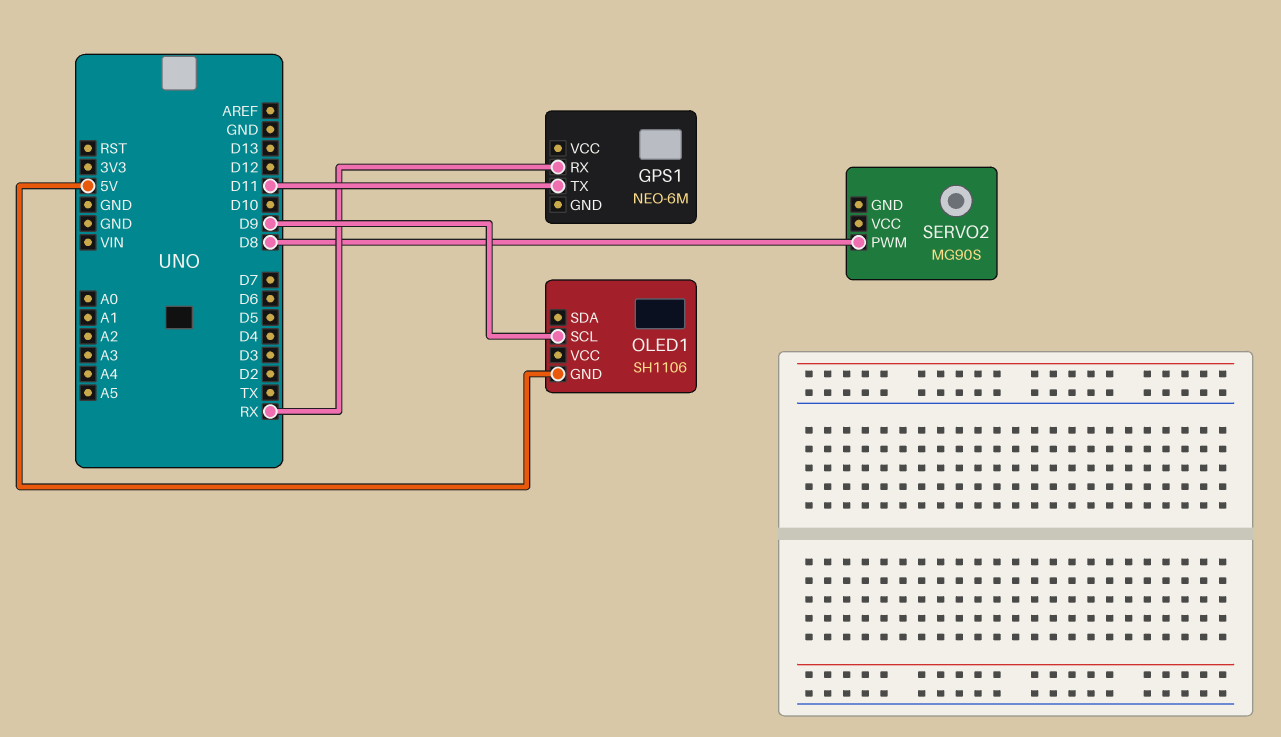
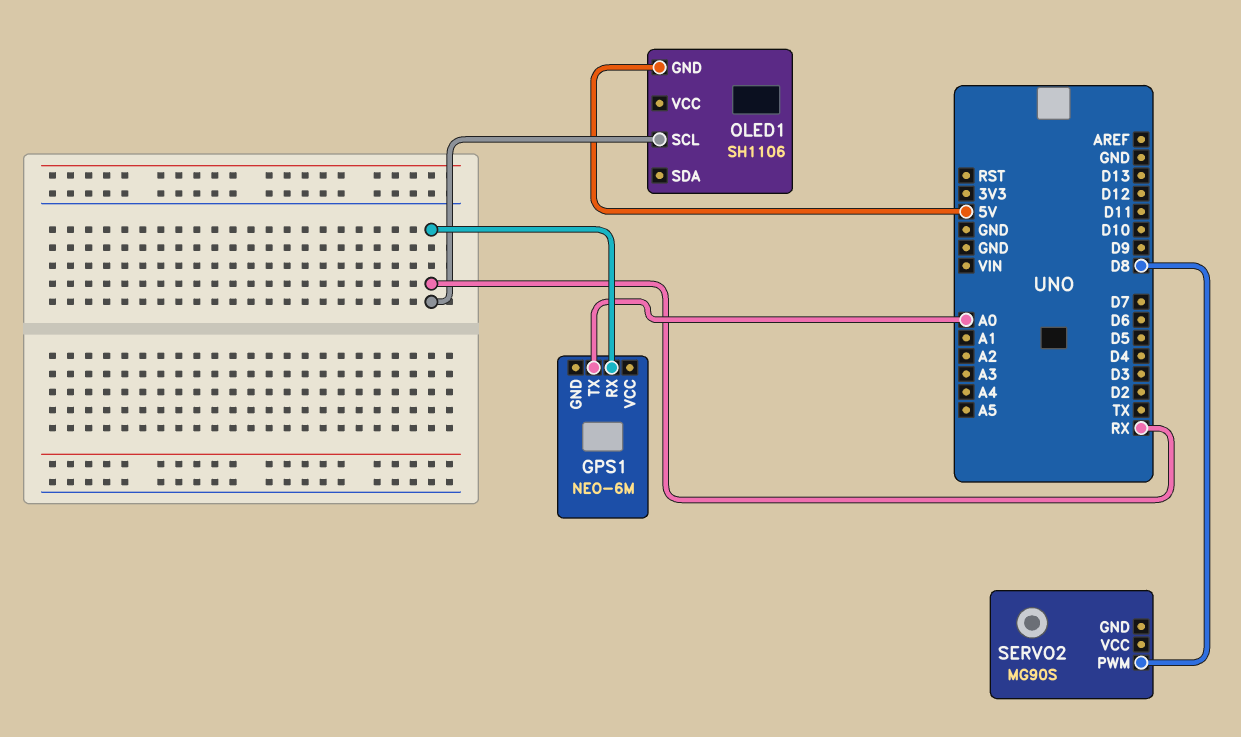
GPS1 pin TX: D11 -> A0
OLED1 pin SCL: D9 -> RX

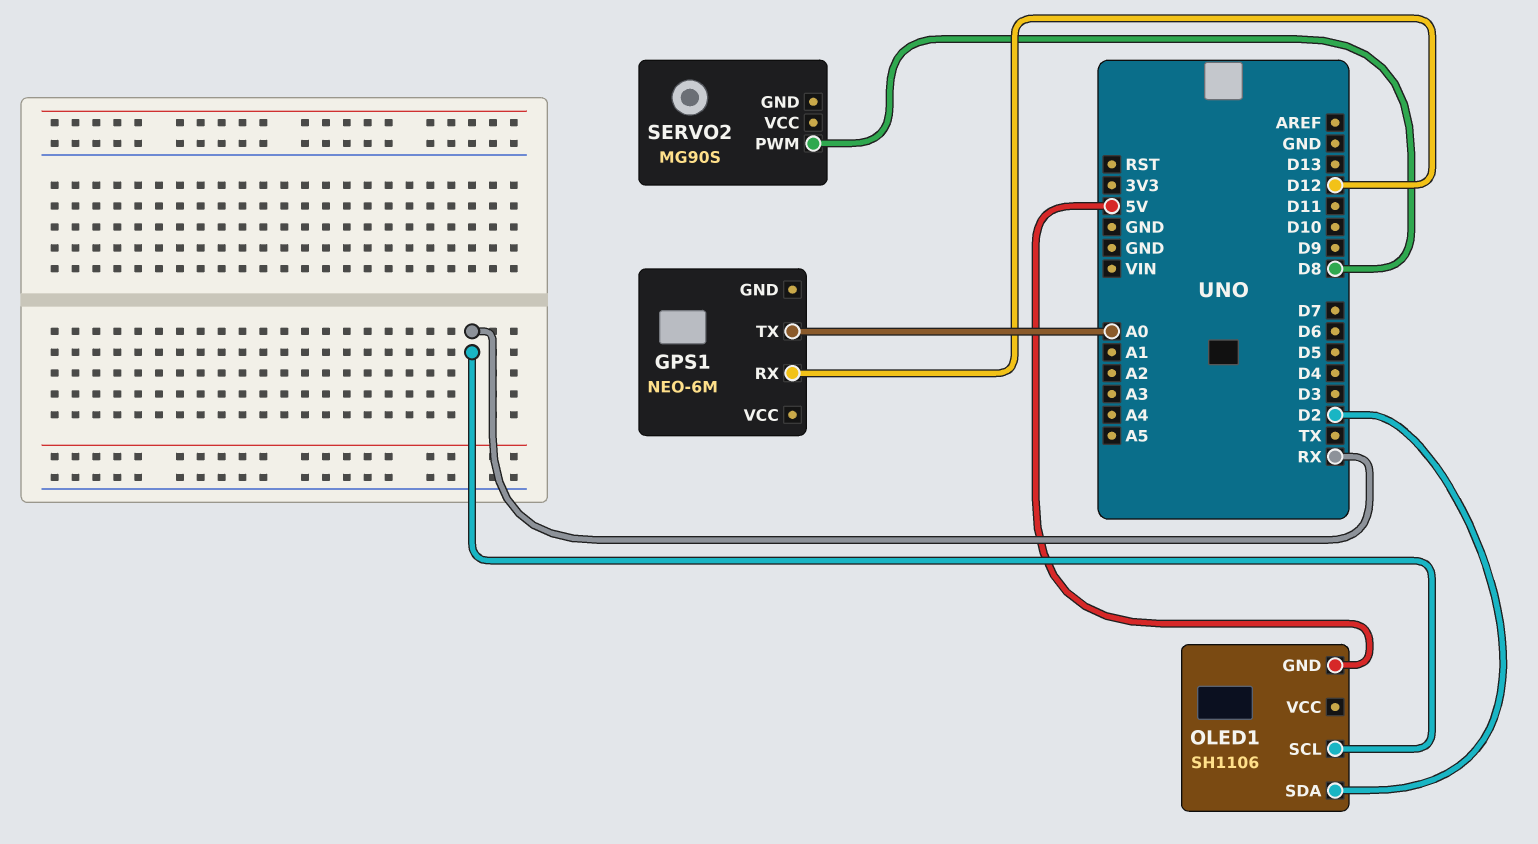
GPS1 pin RX: RX -> D12
OLED1 pin SDA: none -> D2

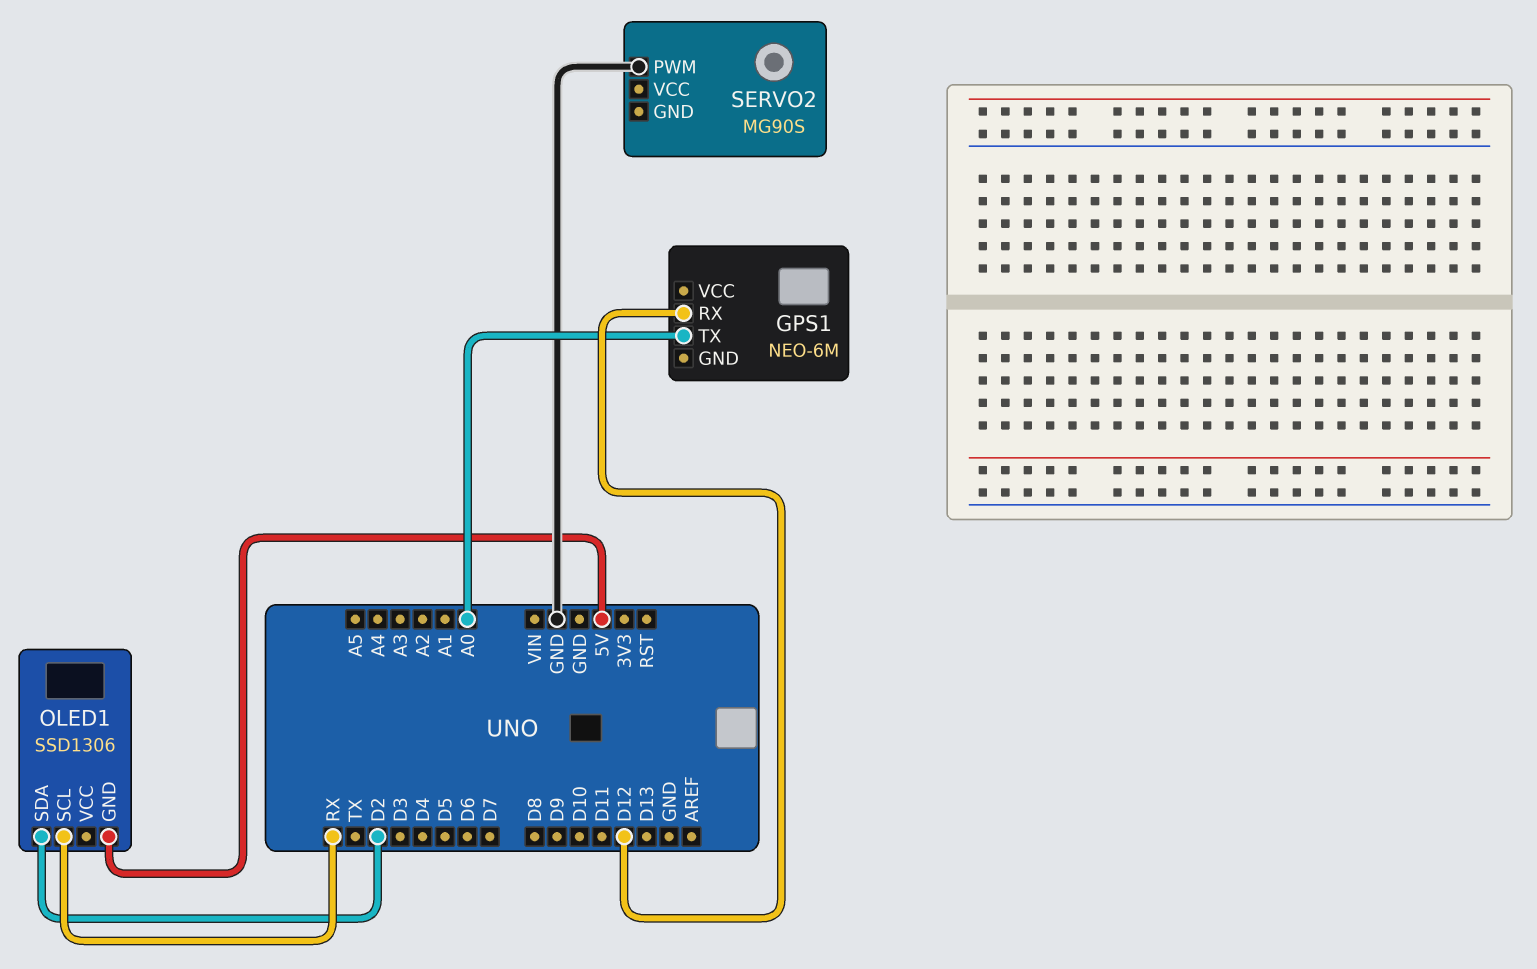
OLED1: SH1106 -> SSD1306
SERVO2 pin PWM: D8 -> GND

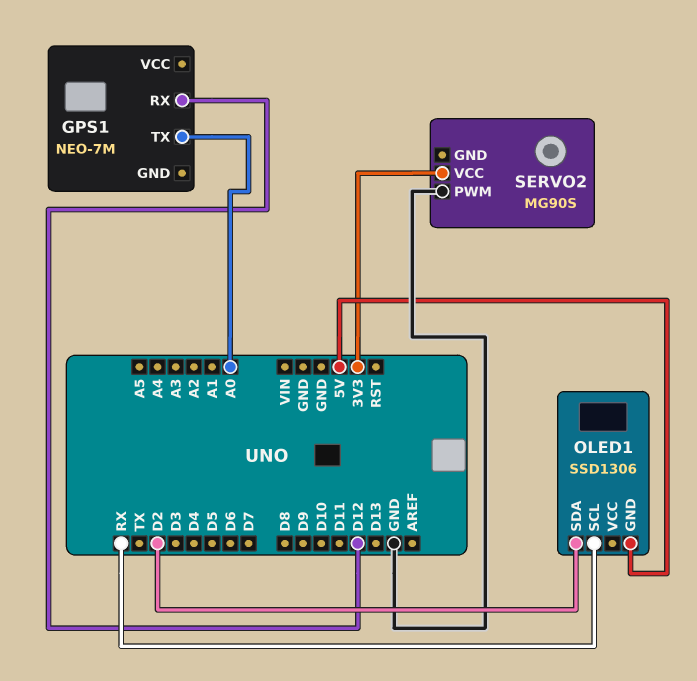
GPS1: NEO-6M -> NEO-7M
SERVO2 pin VCC: none -> 3V3

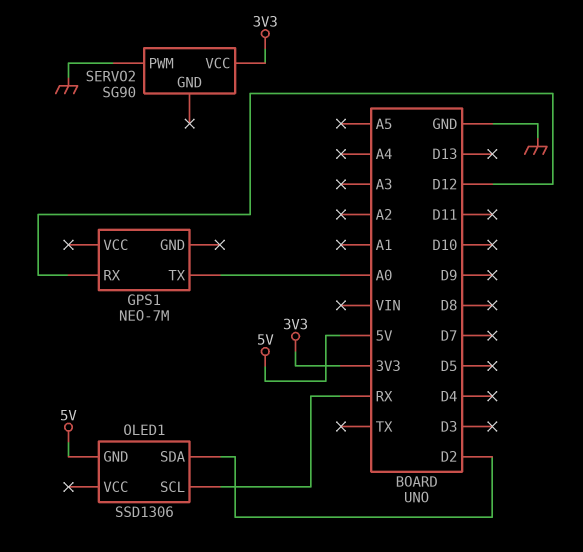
SERVO2: MG90S -> SG90

